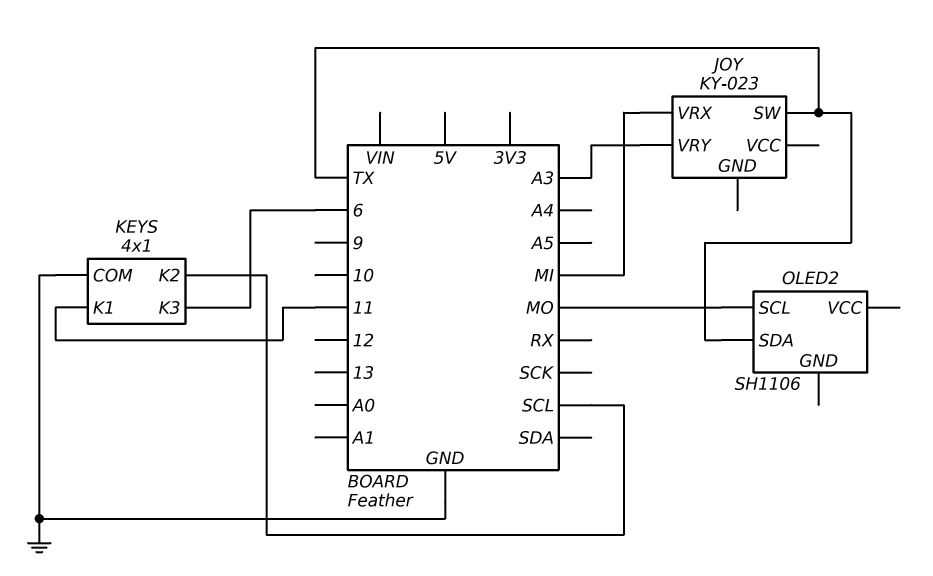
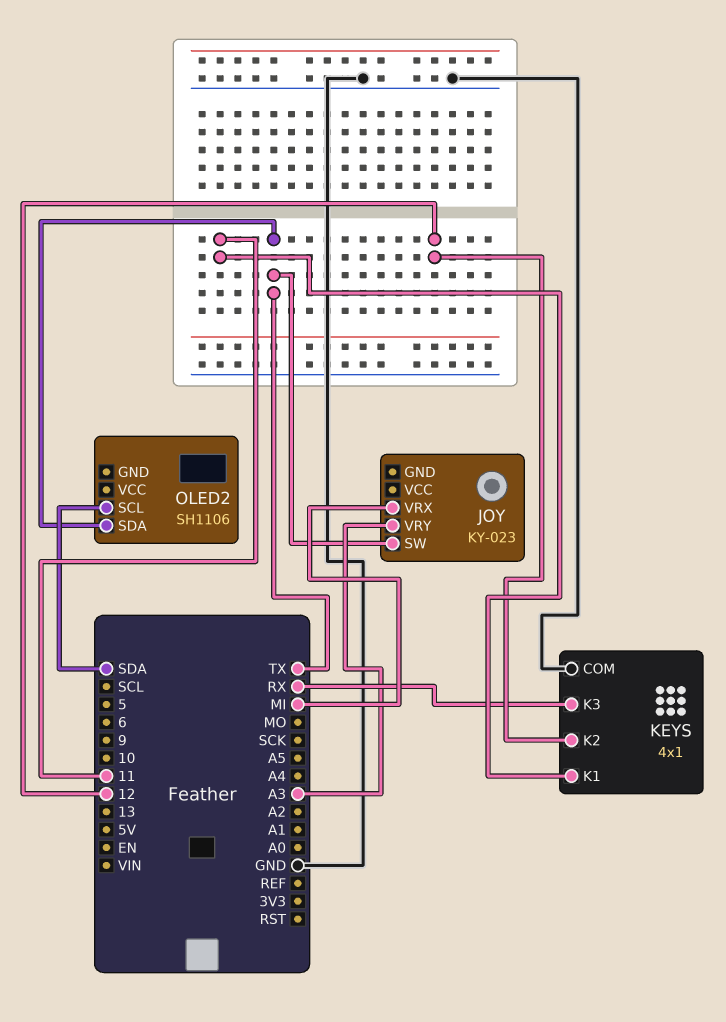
KEYS pin K2: SCL -> 12
KEYS pin K3: 6 -> RX
OLED2 pin SCL: MO -> SDA

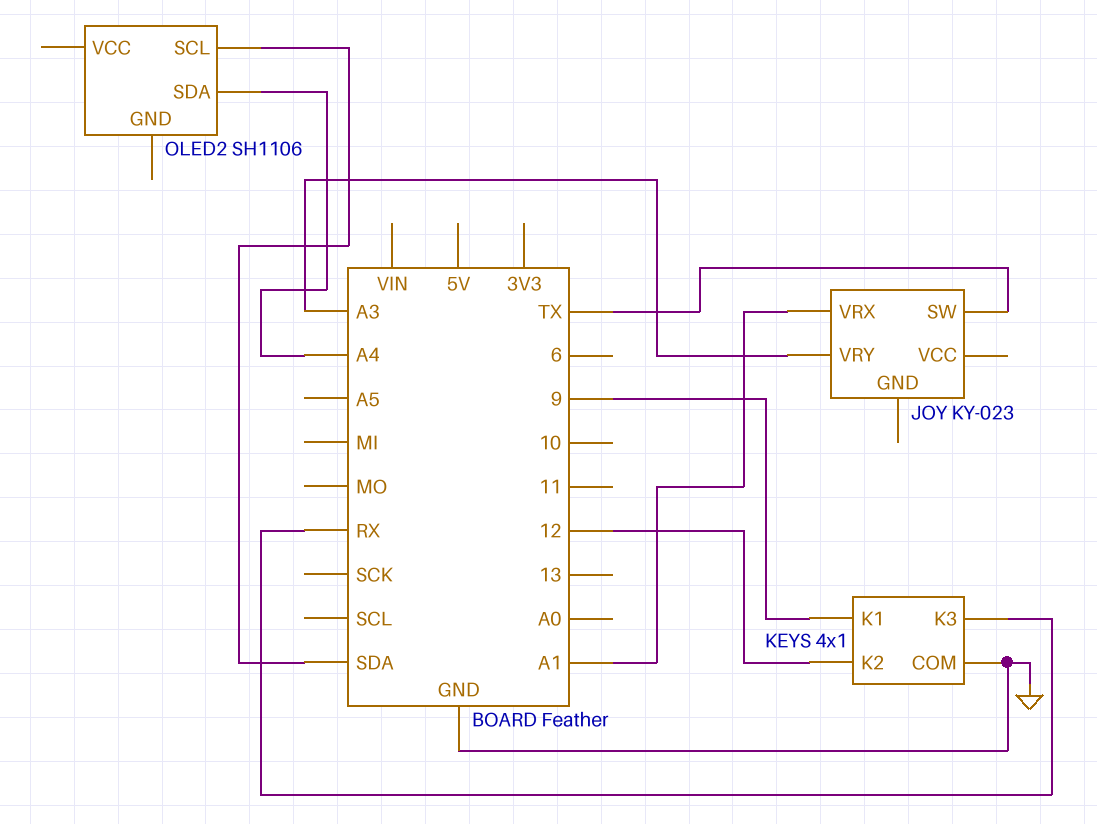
JOY pin VRX: MI -> A1
KEYS pin K1: 11 -> 9
OLED2 pin SDA: TX -> A4

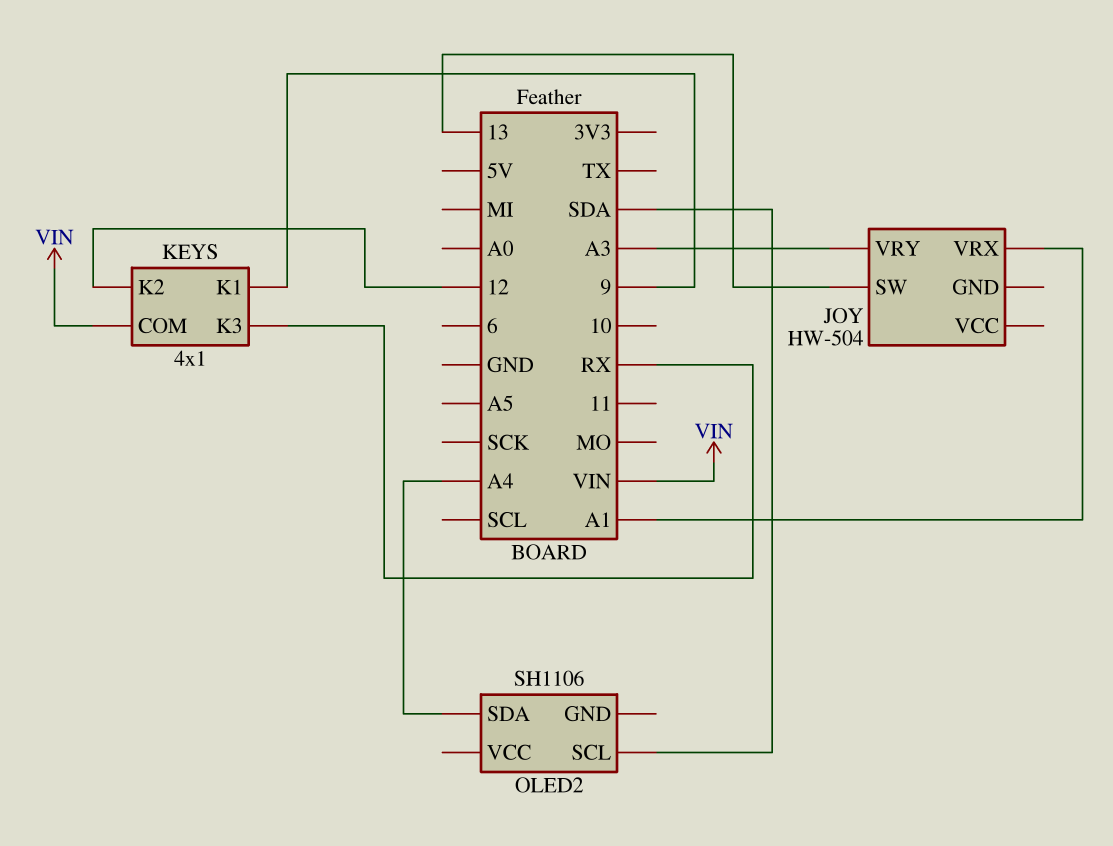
JOY: KY-023 -> HW-504
JOY pin SW: TX -> 13
KEYS pin COM: GND -> VIN

